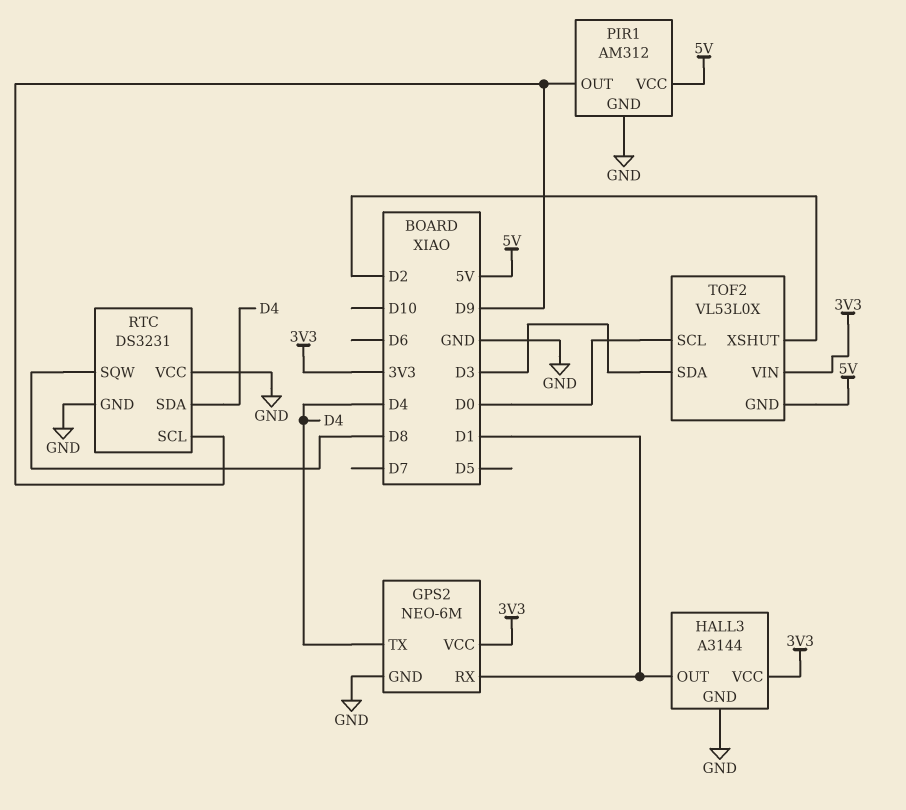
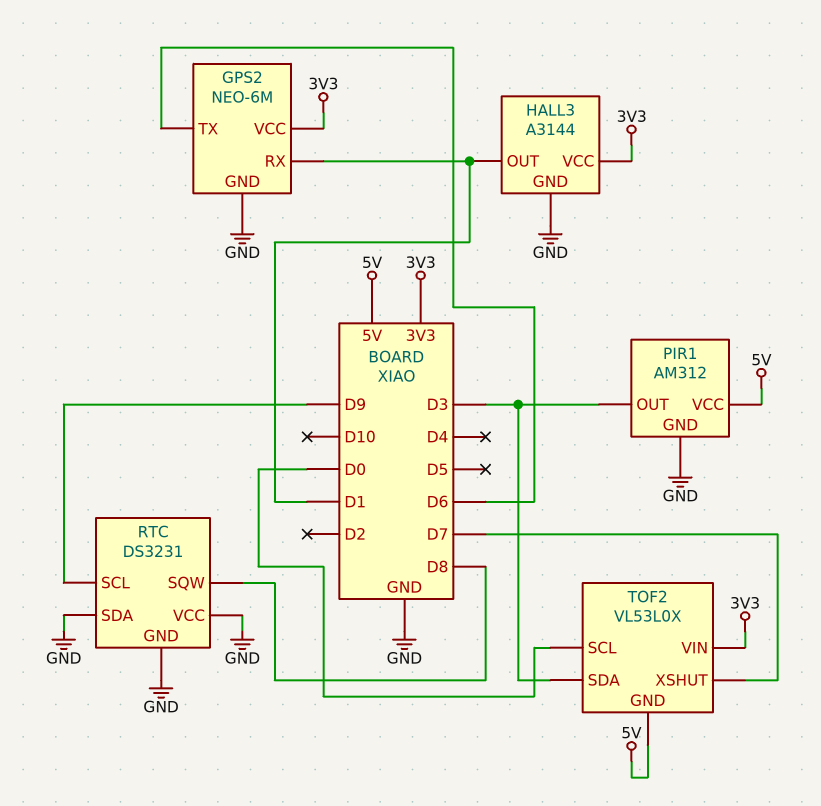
GPS2 pin TX: D4 -> D6
PIR1 pin OUT: D9 -> D3
RTC pin SDA: D4 -> GND
TOF2 pin XSHUT: D2 -> D7

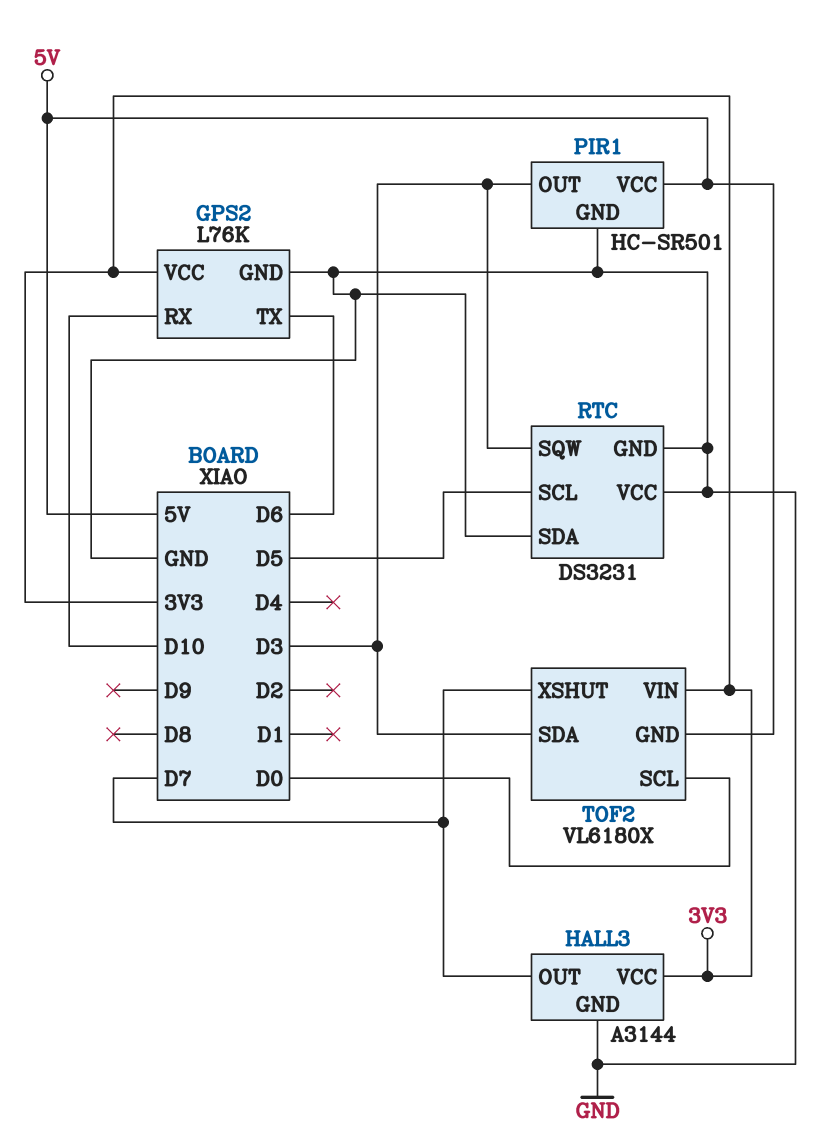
GPS2: NEO-6M -> L76K
GPS2 pin RX: D1 -> D10
HALL3 pin OUT: D1 -> D7
PIR1: AM312 -> HC-SR501
RTC pin SCL: D9 -> D5
RTC pin SQW: D8 -> D3
TOF2: VL53L0X -> VL6180X

